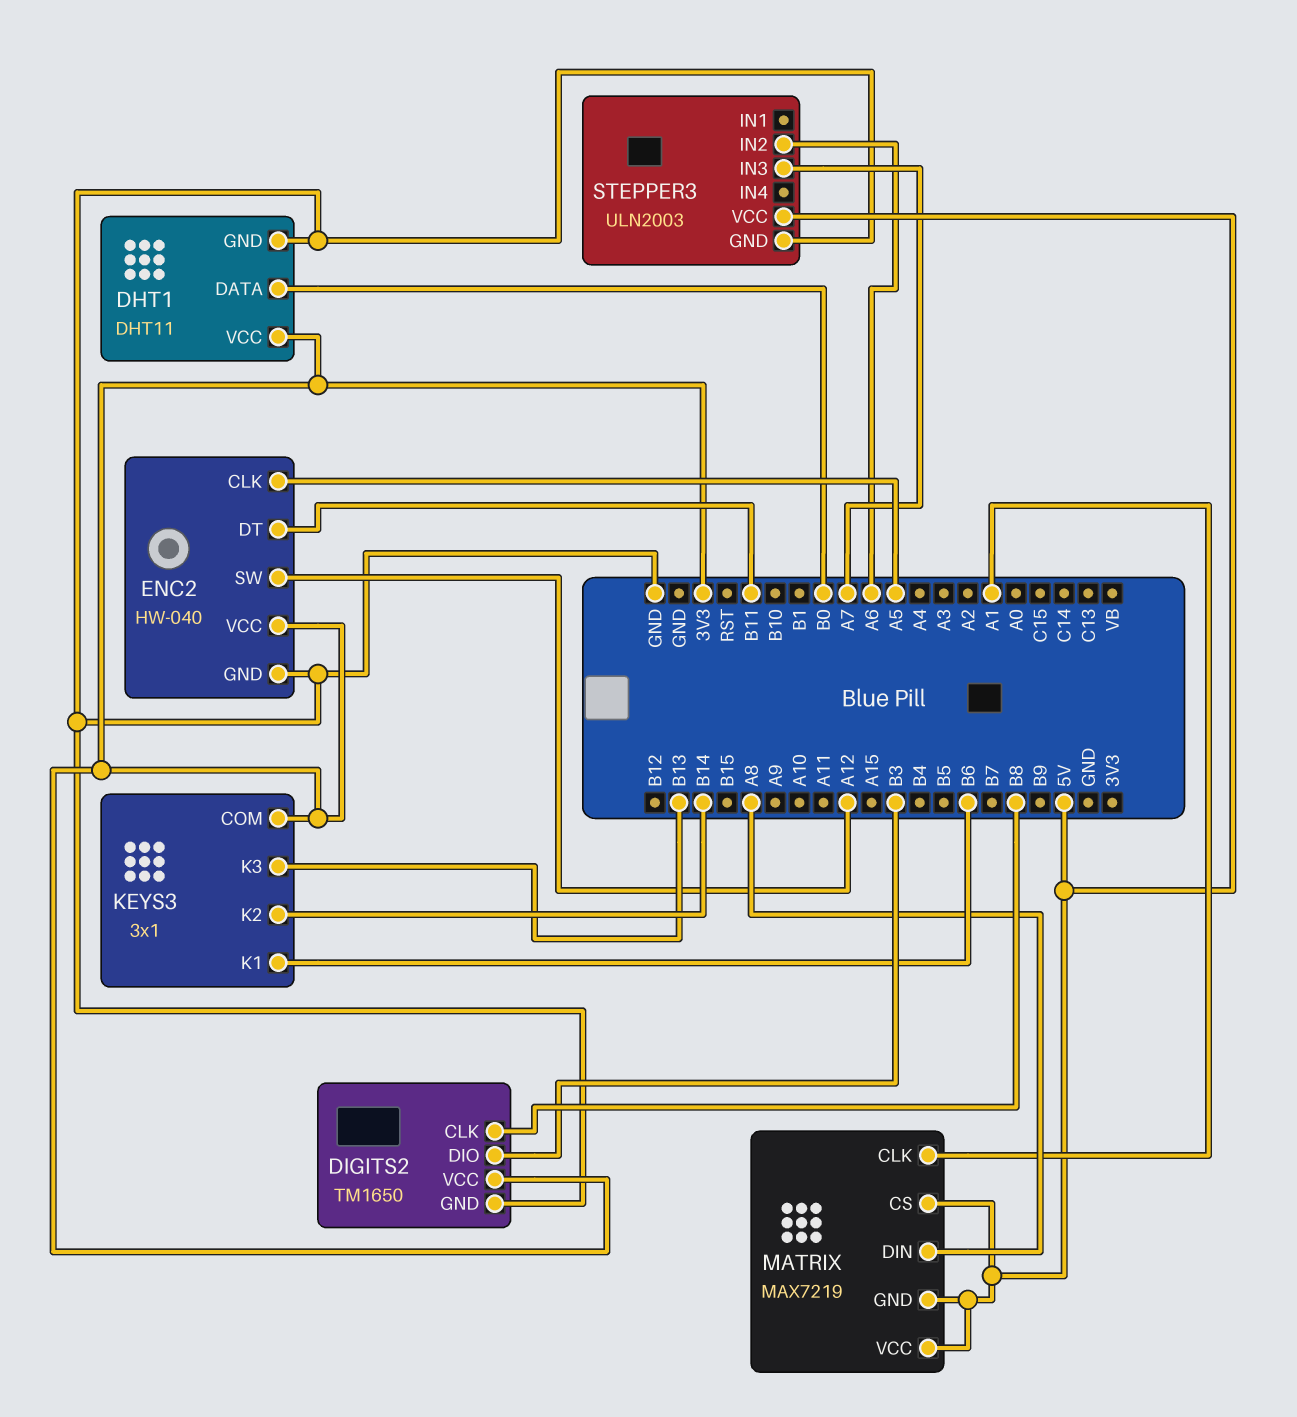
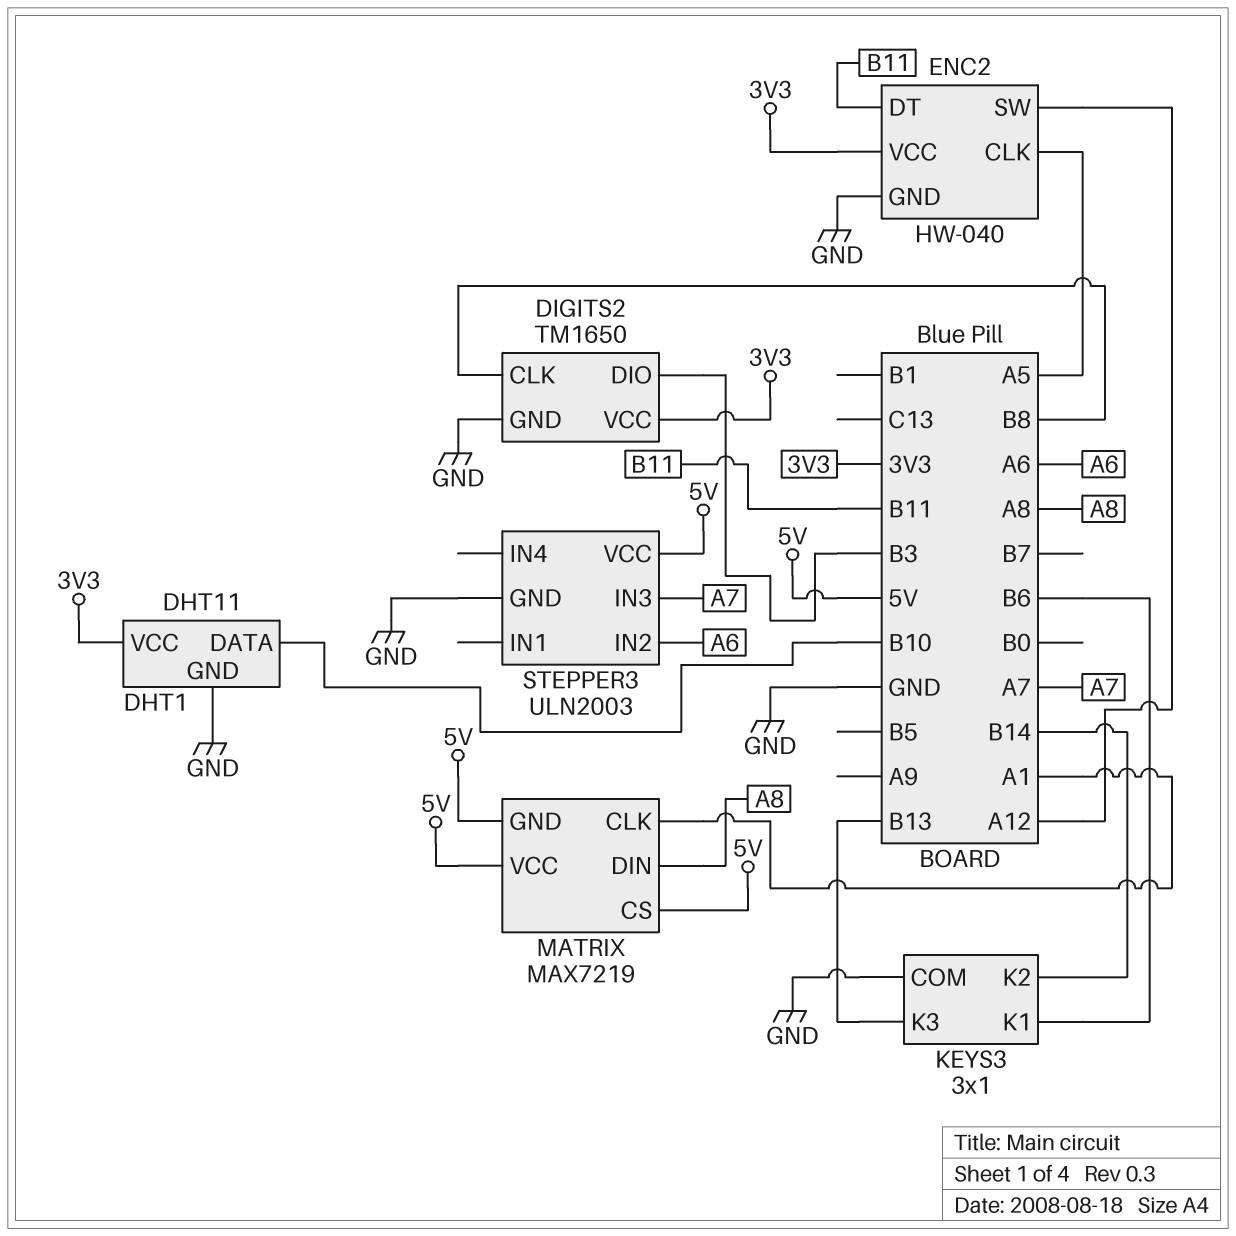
DHT1 pin DATA: B0 -> B10
KEYS3 pin COM: 3V3 -> GND

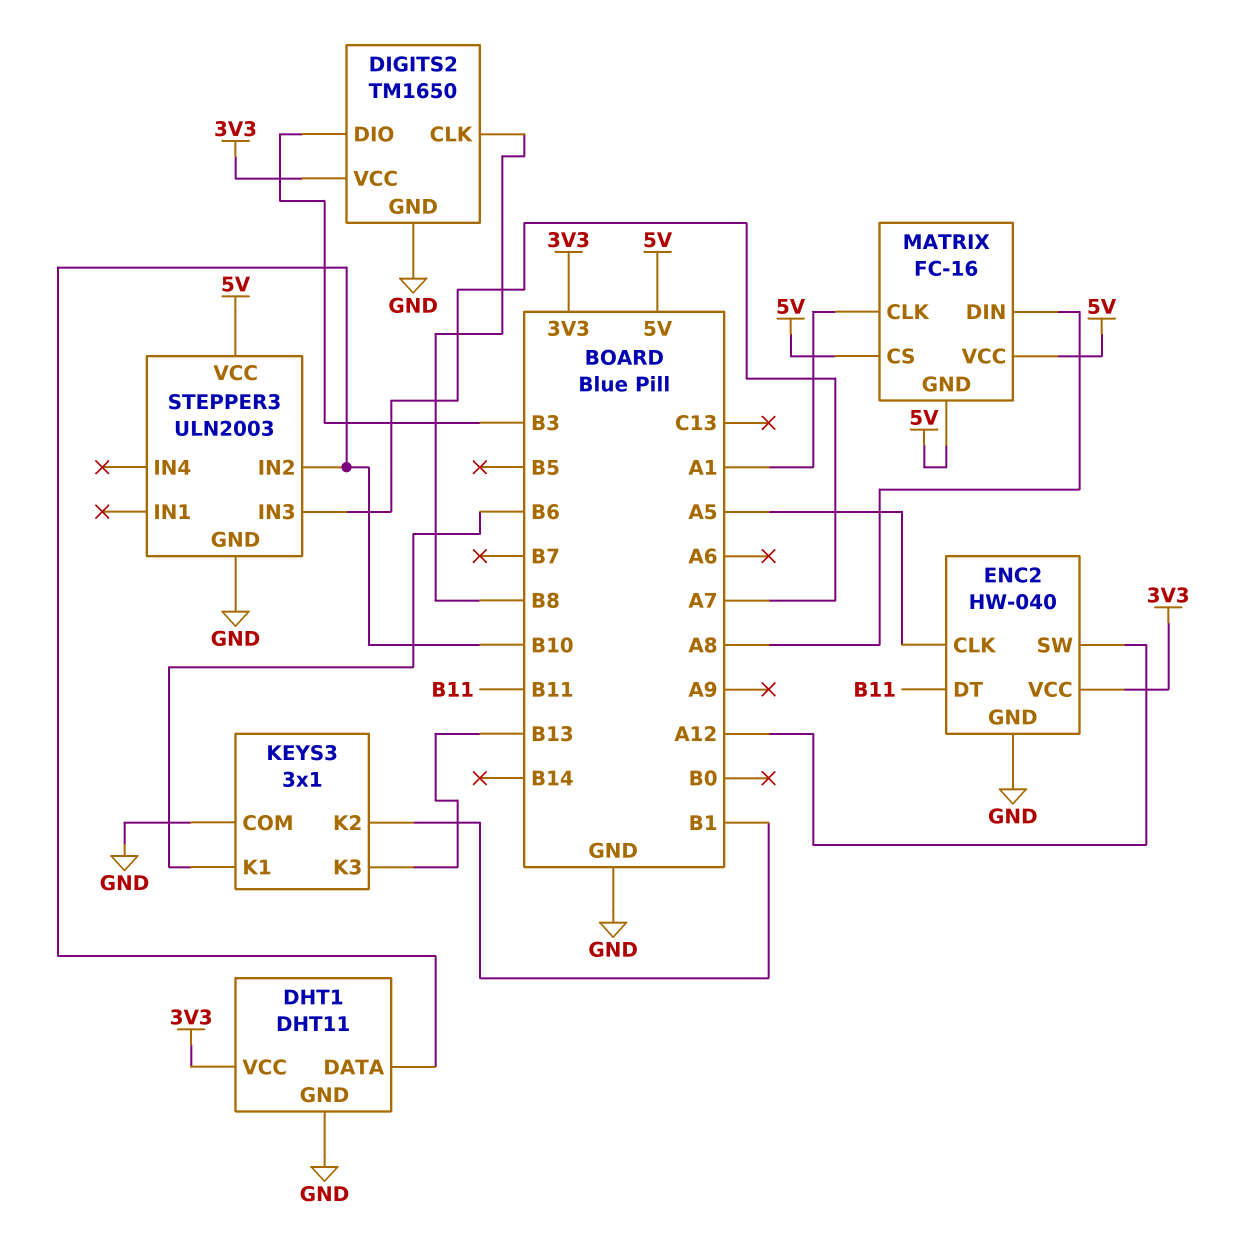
KEYS3 pin K2: B14 -> B1
MATRIX: MAX7219 -> FC-16
STEPPER3 pin IN2: A6 -> B10

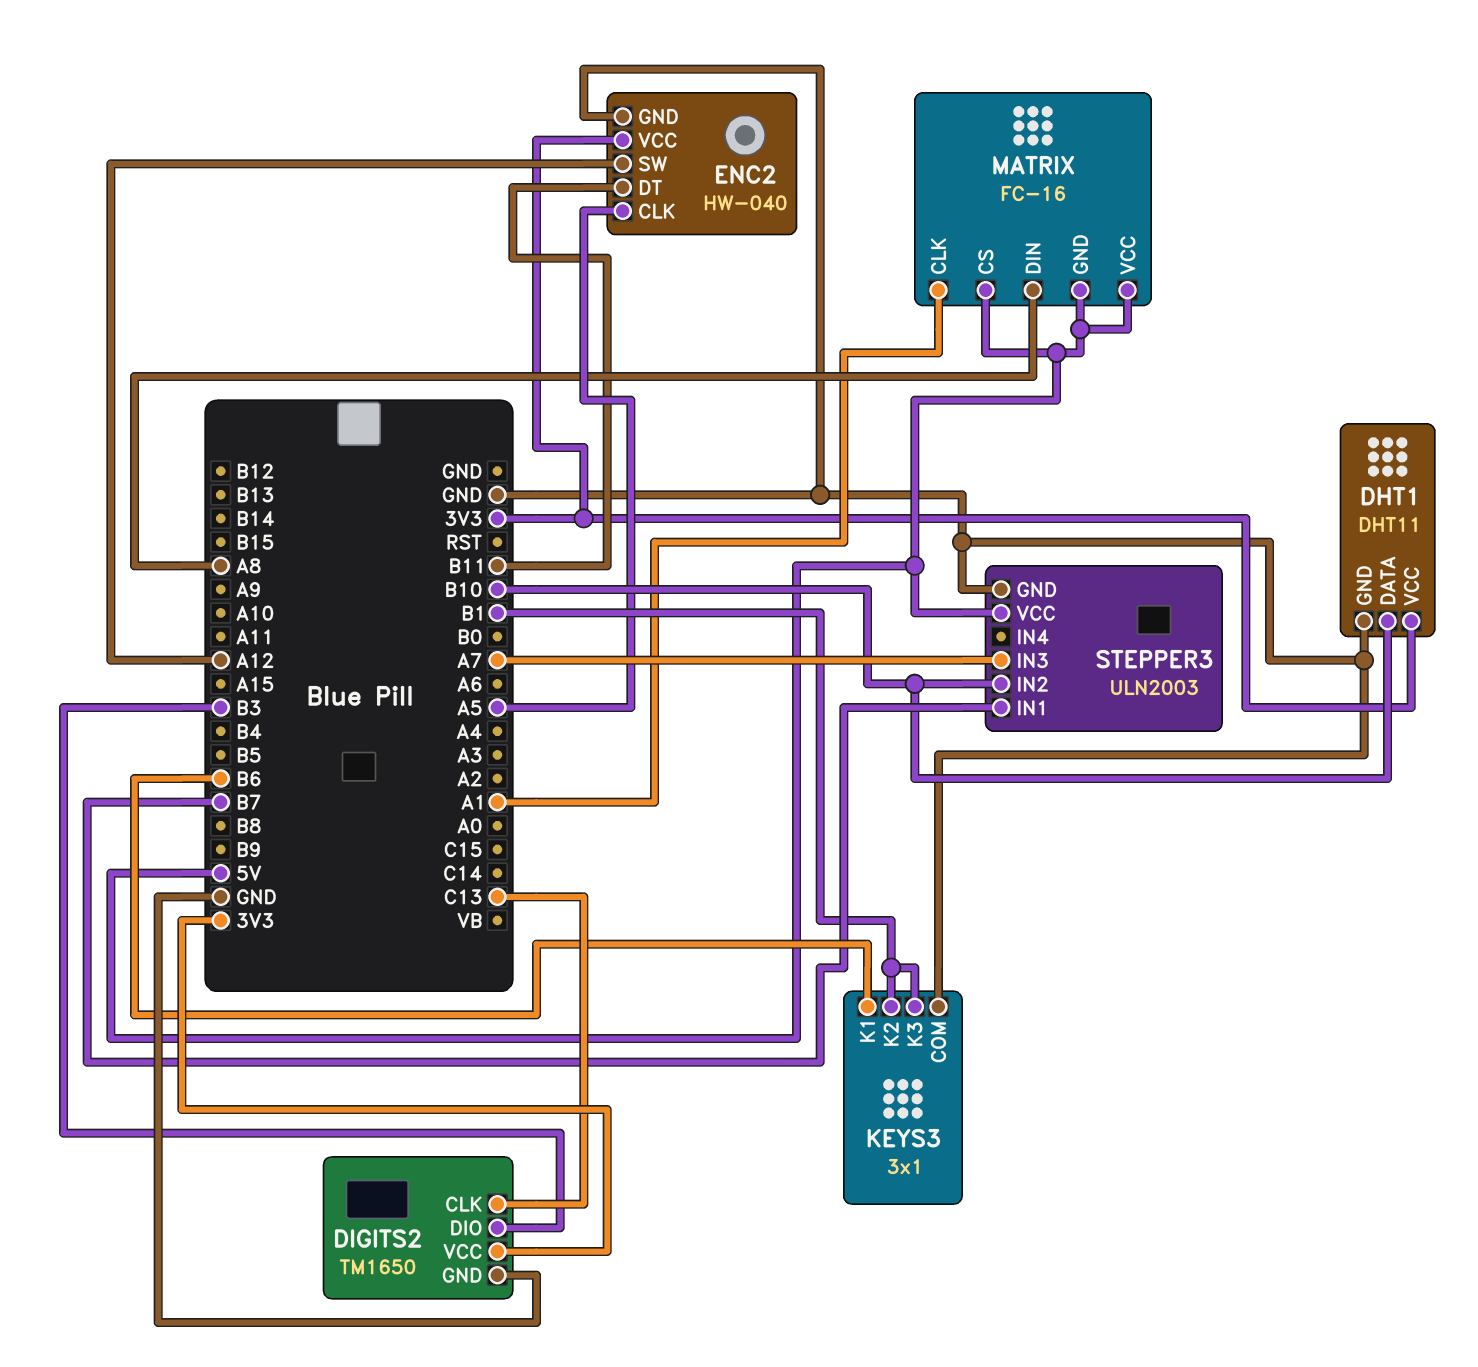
DIGITS2 pin CLK: B8 -> C13
KEYS3 pin K3: B13 -> B1
STEPPER3 pin IN1: none -> B7

